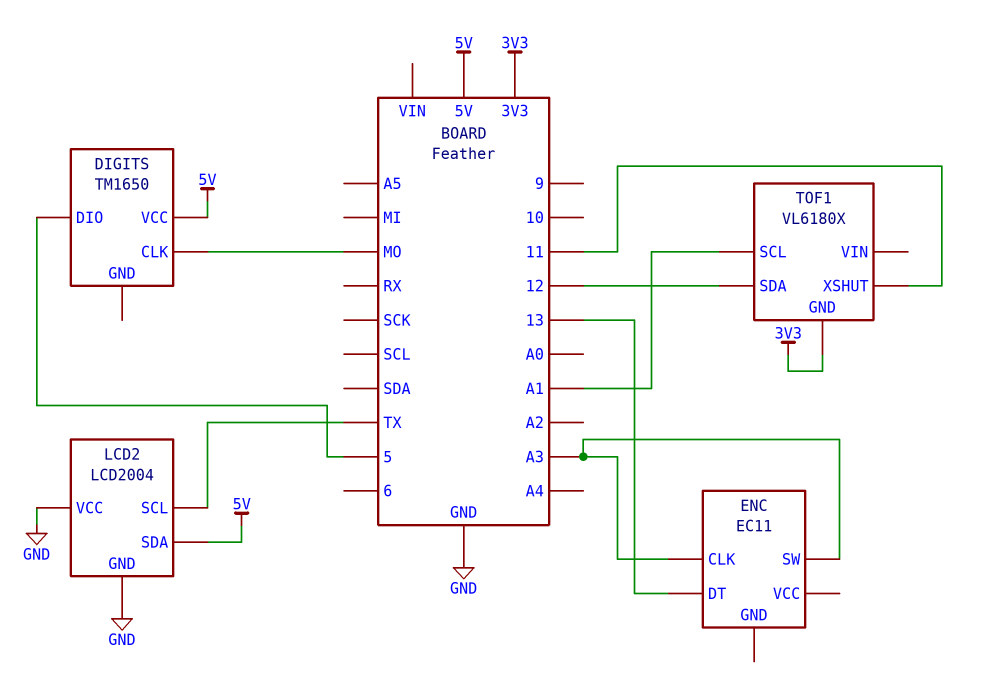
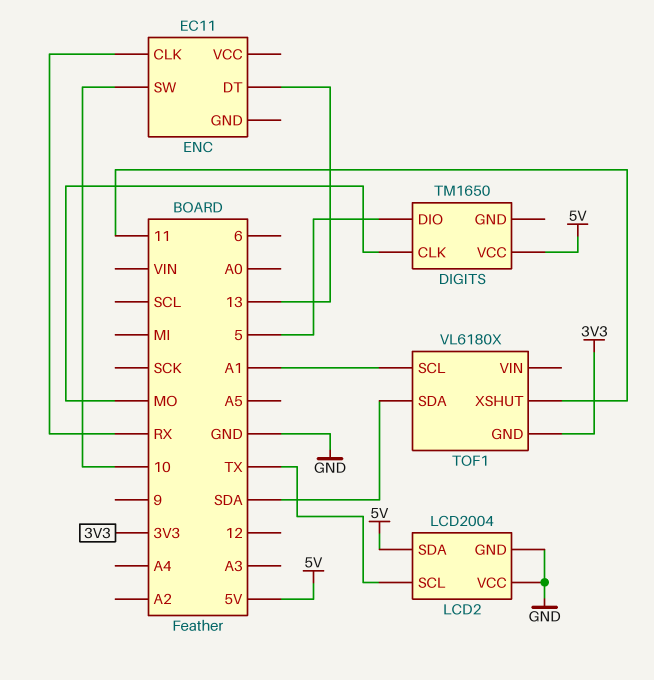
ENC pin CLK: A3 -> RX
ENC pin SW: A3 -> 10
TOF1 pin SDA: 12 -> SDA

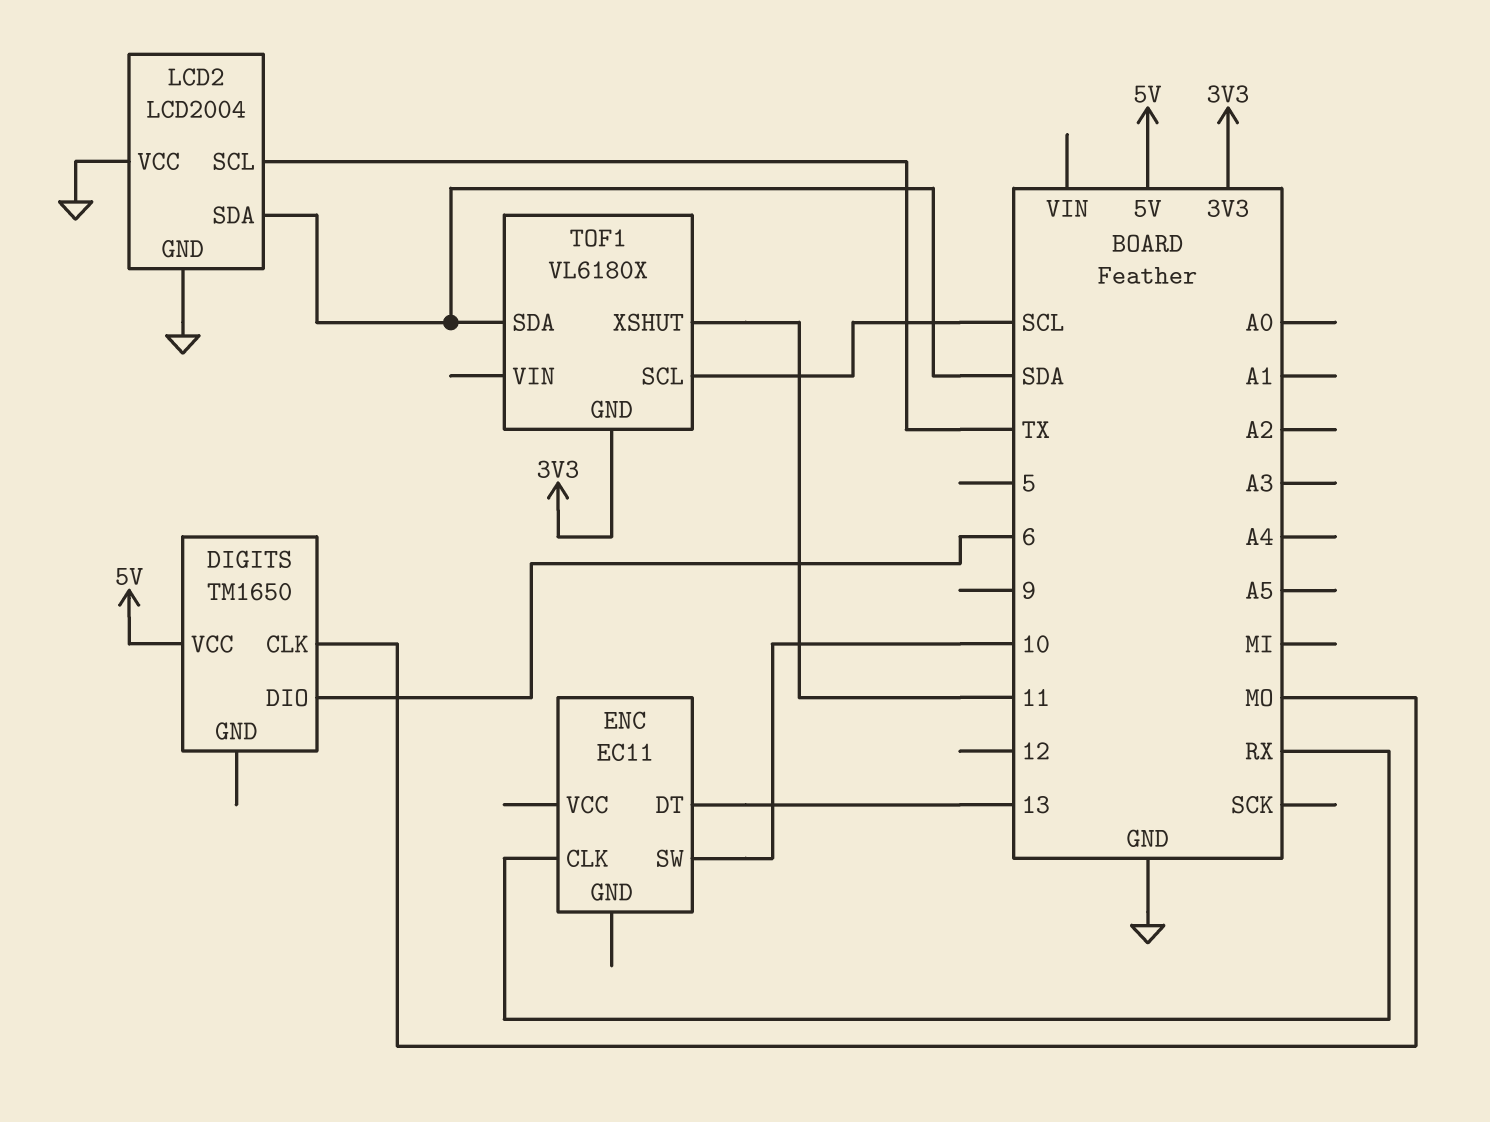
DIGITS pin DIO: 5 -> 6
LCD2 pin SDA: 5V -> SDA
TOF1 pin SCL: A1 -> SCL

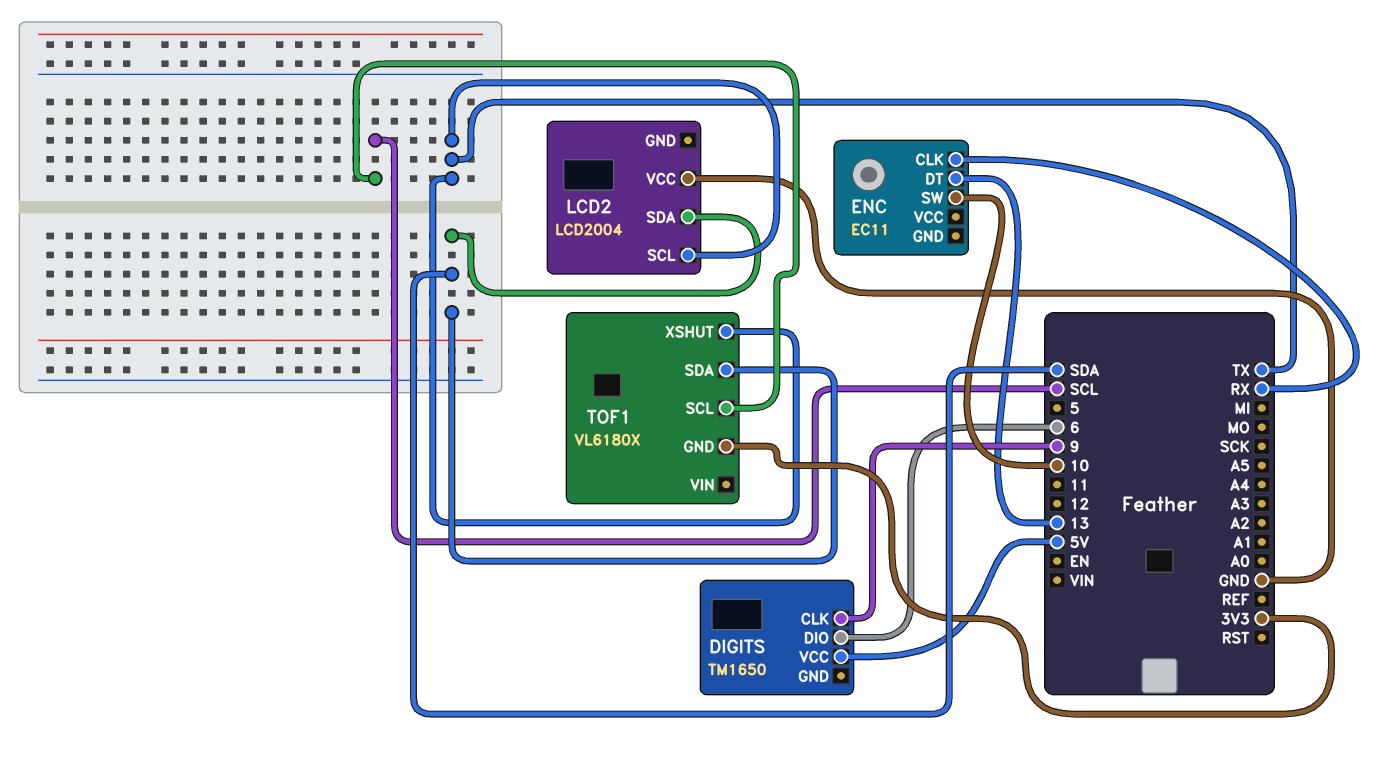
DIGITS pin CLK: MO -> 9
LCD2 pin GND: GND -> none
TOF1 pin XSHUT: 11 -> TX

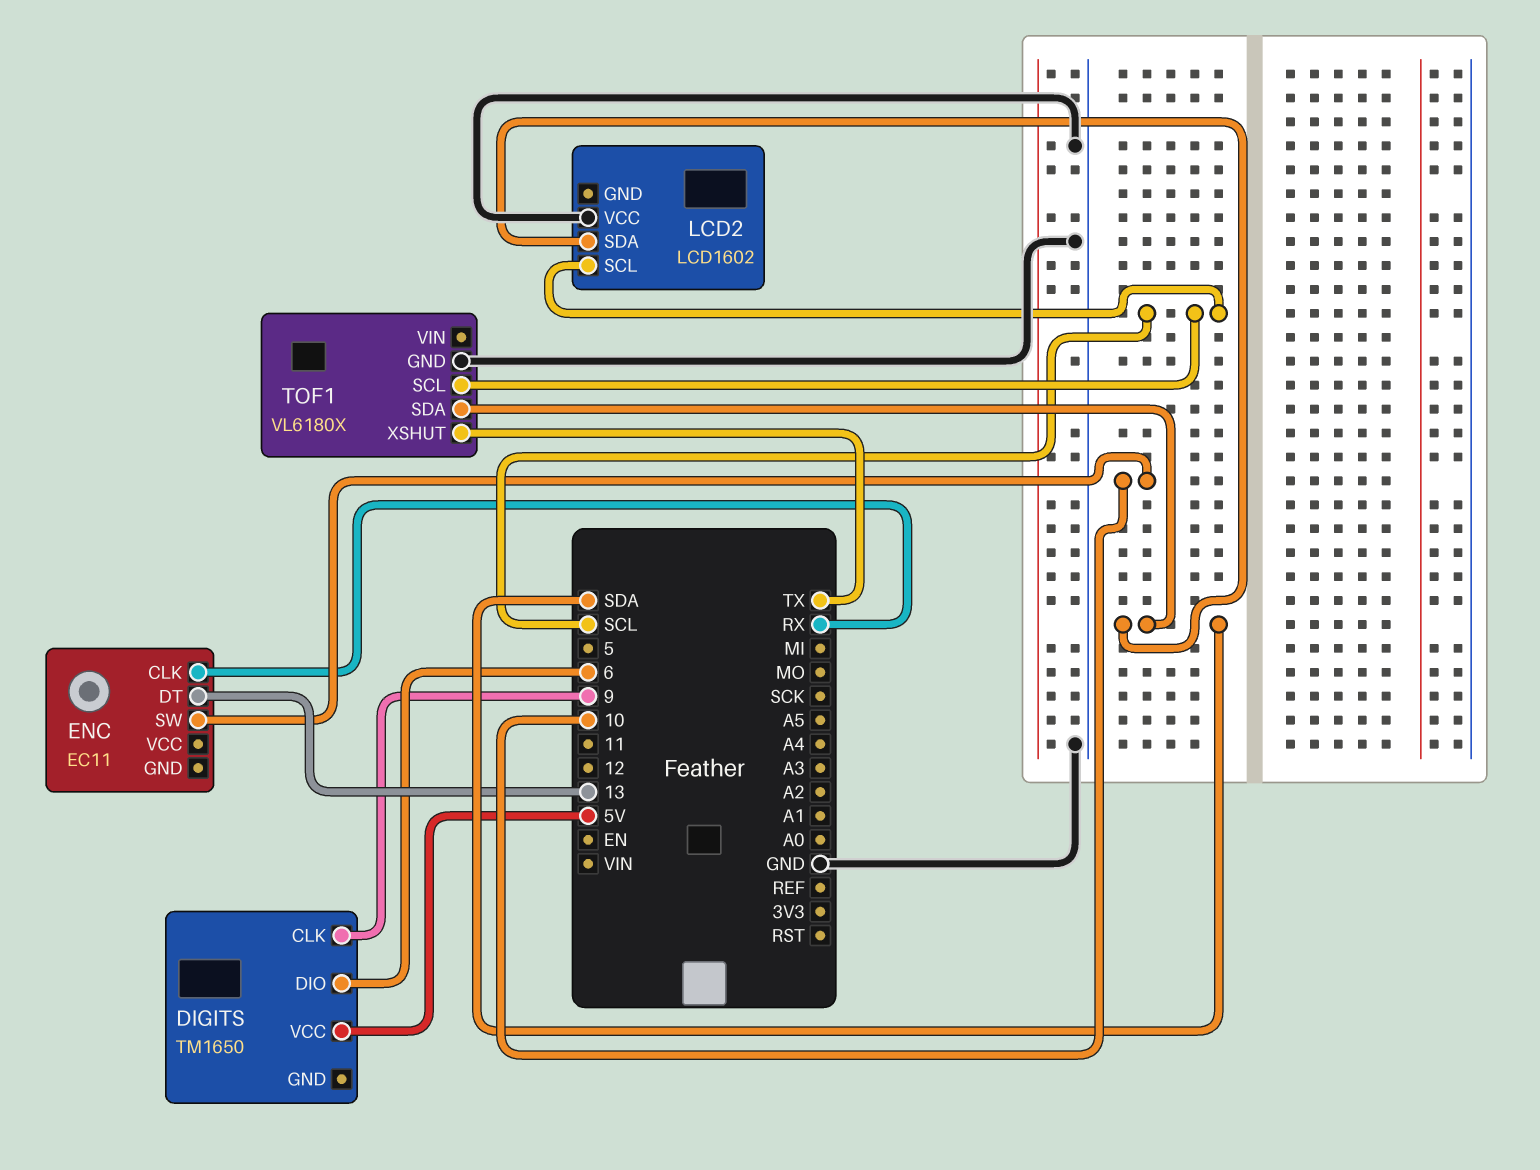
LCD2: LCD2004 -> LCD1602
LCD2 pin SCL: TX -> SCL
TOF1 pin GND: 3V3 -> GND

